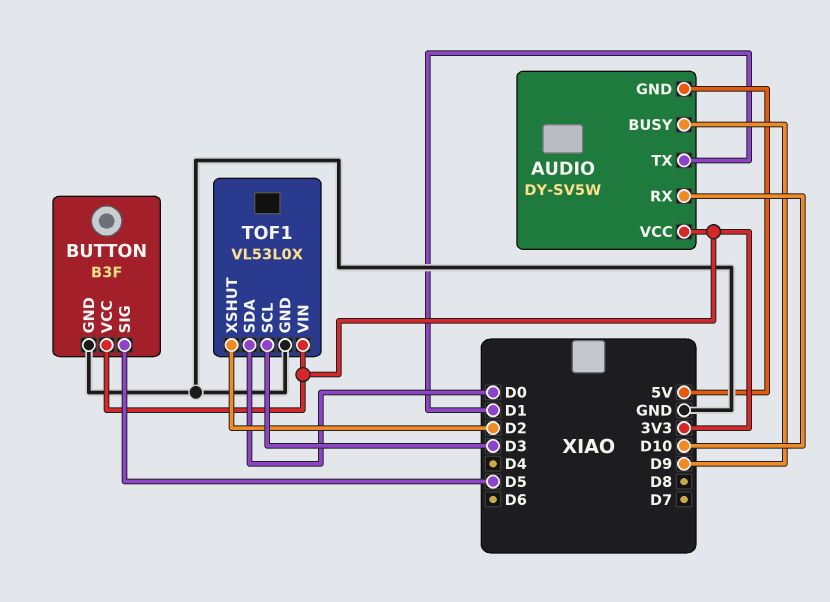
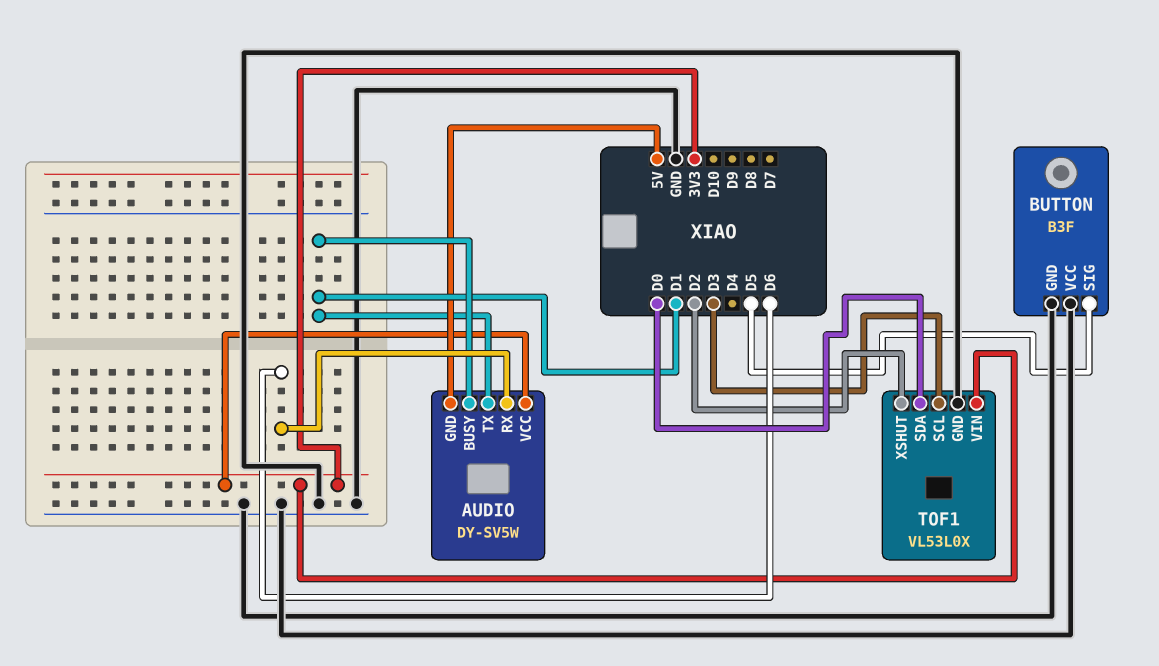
AUDIO pin BUSY: D9 -> D1
AUDIO pin RX: D10 -> D6
BUTTON pin VCC: 3V3 -> GND

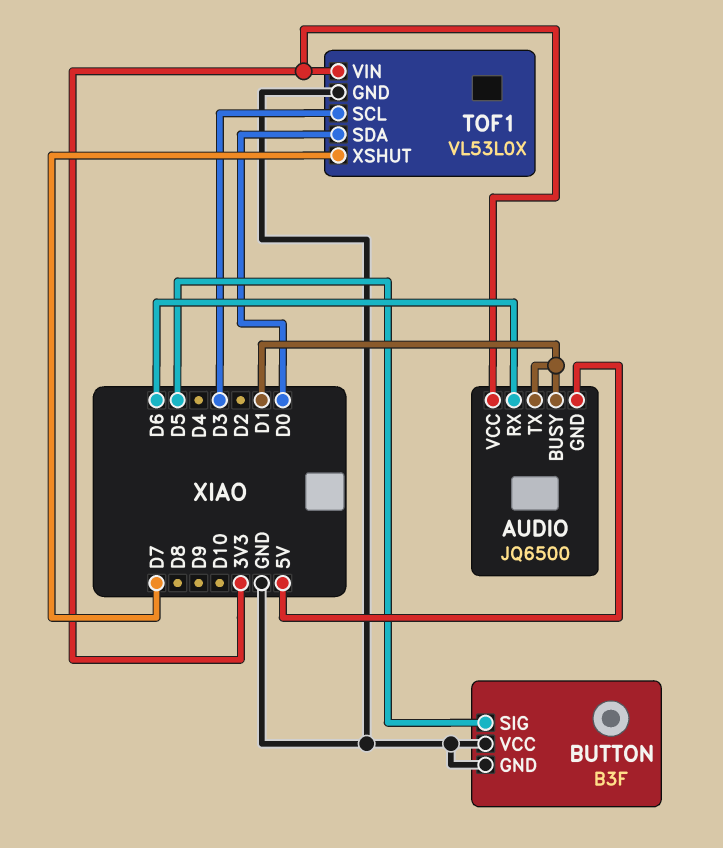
AUDIO: DY-SV5W -> JQ6500
TOF1 pin XSHUT: D2 -> D7

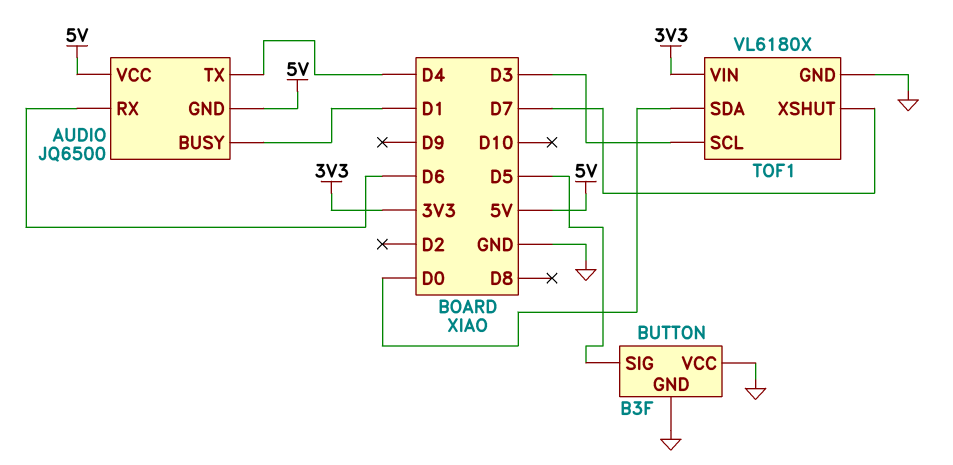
AUDIO pin TX: D1 -> D4
AUDIO pin VCC: 3V3 -> 5V
TOF1: VL53L0X -> VL6180X

